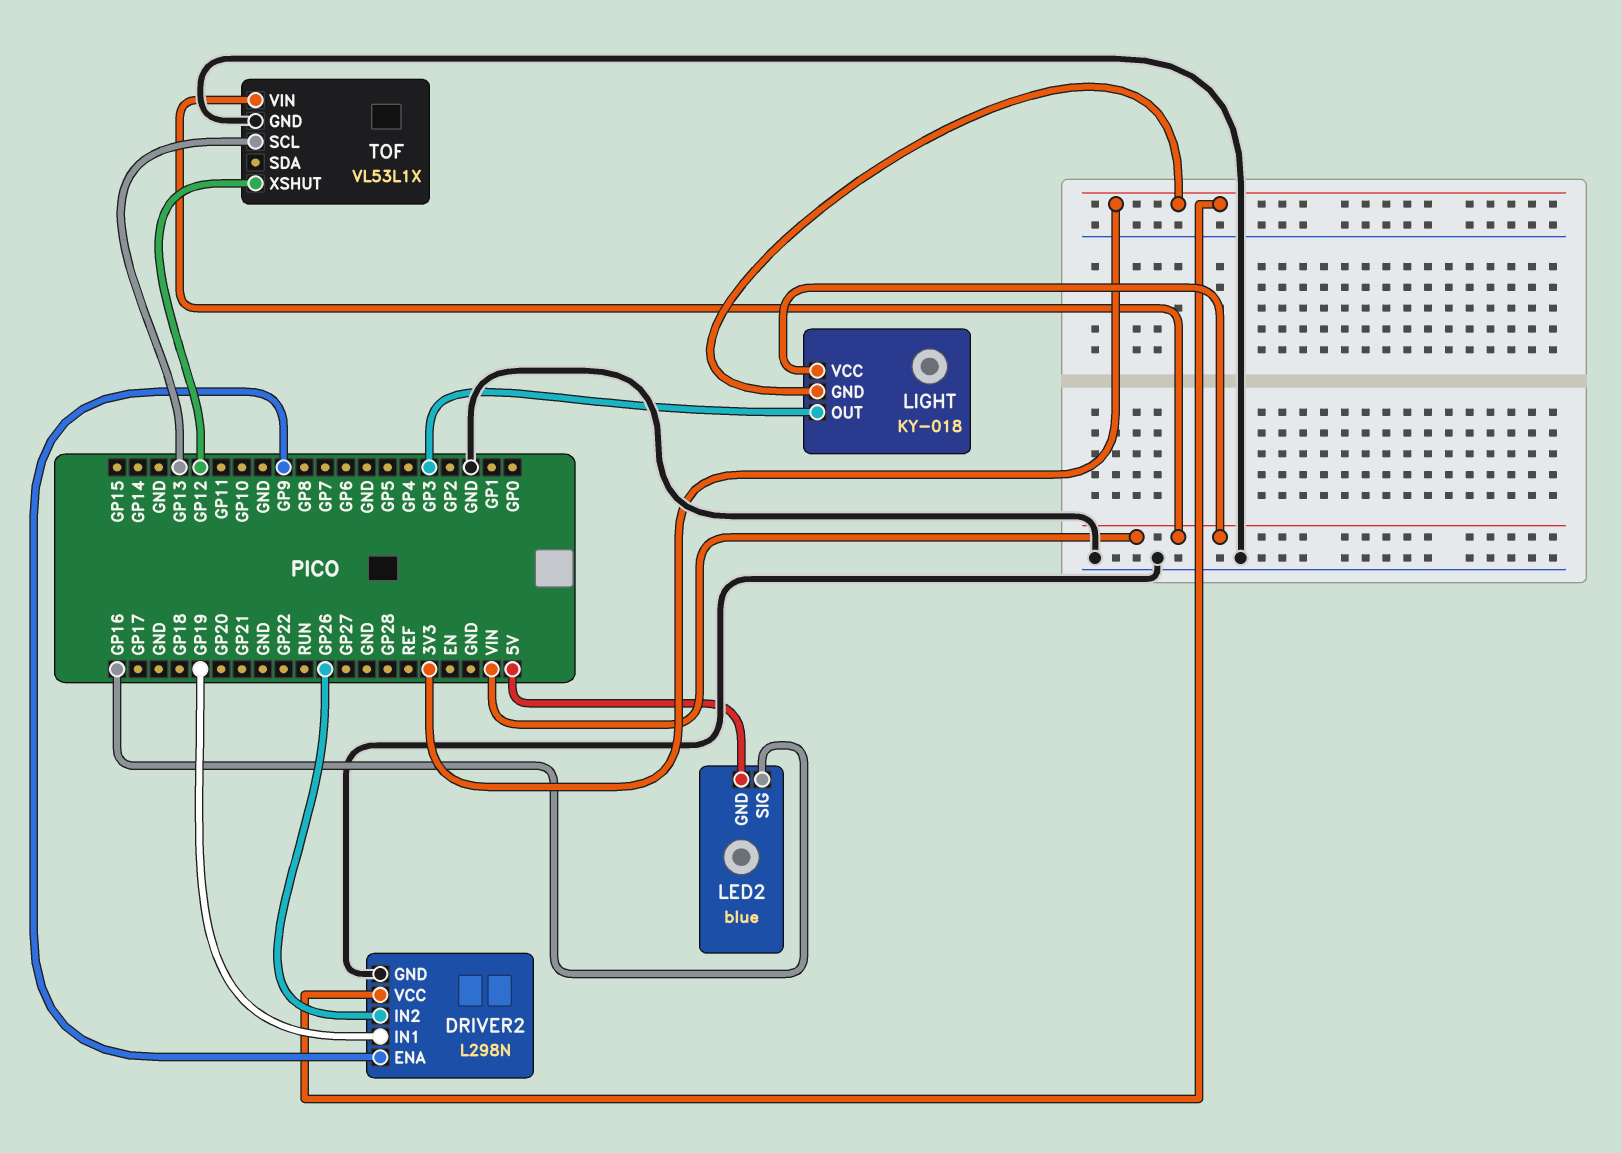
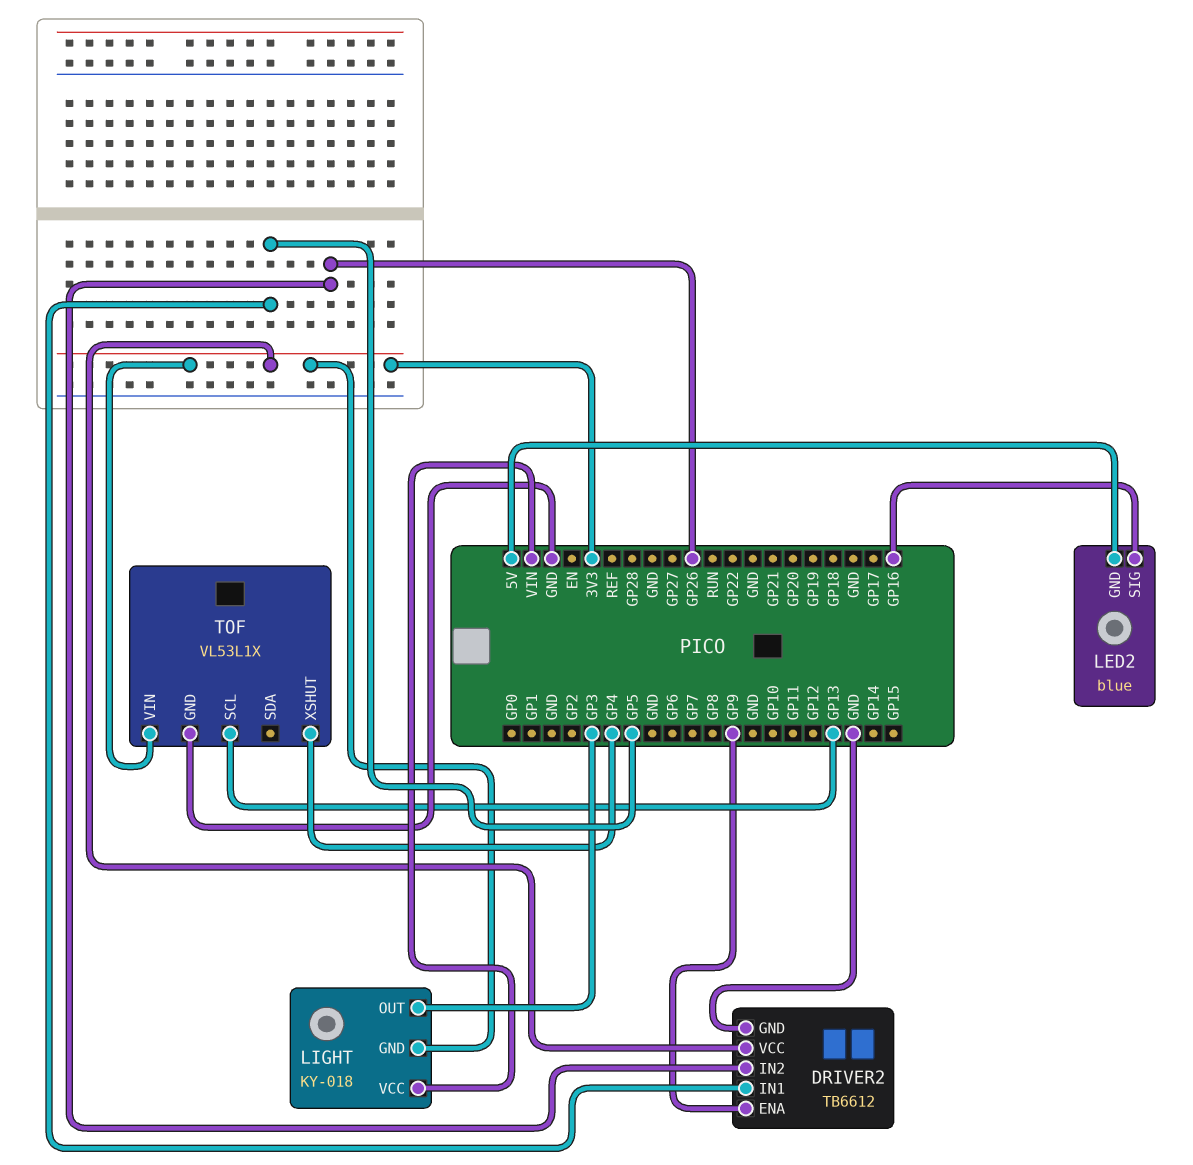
DRIVER2: L298N -> TB6612
DRIVER2 pin IN1: GP19 -> GP5
TOF pin VIN: VIN -> 3V3
TOF pin XSHUT: GP12 -> GP4

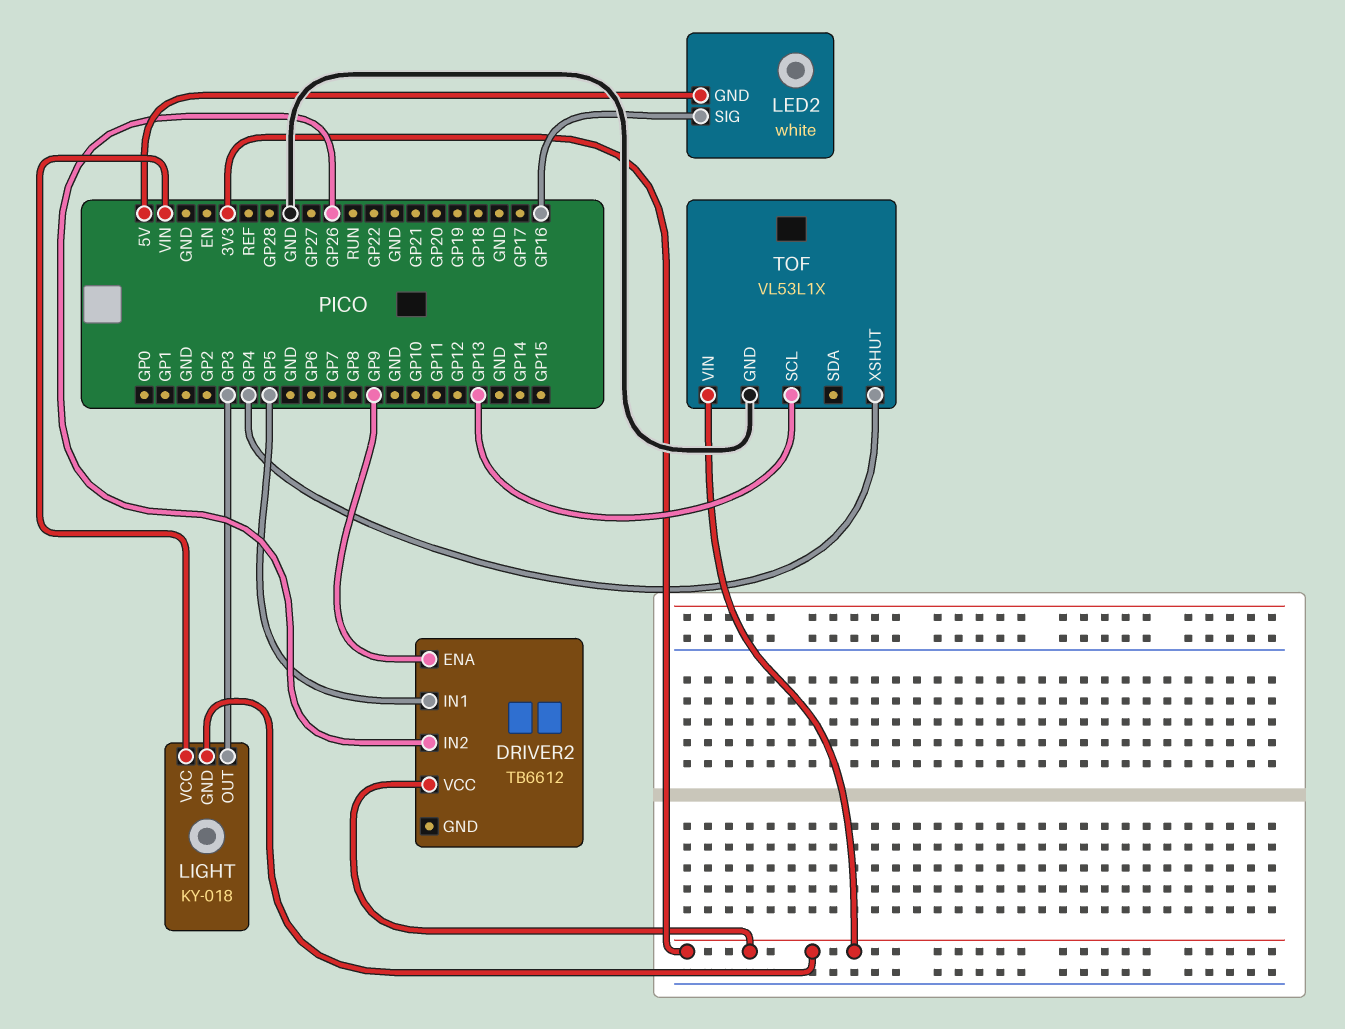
DRIVER2 pin GND: GND -> none
LED2: blue -> white

